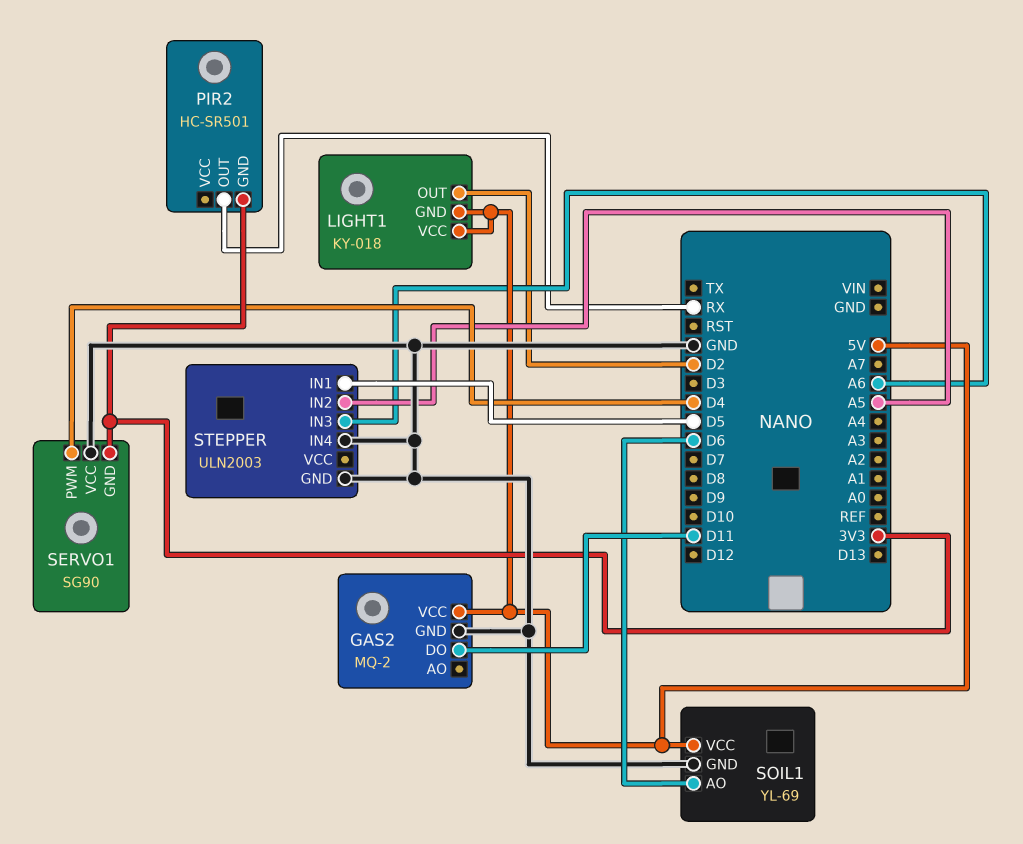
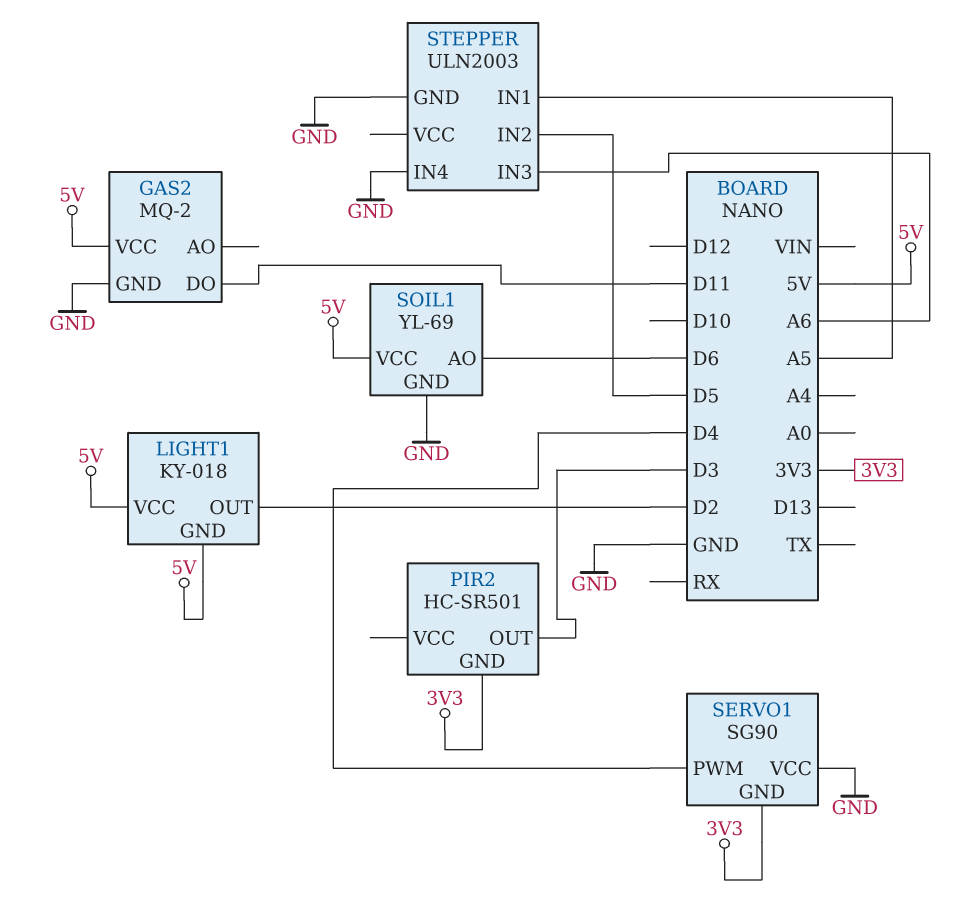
PIR2 pin OUT: RX -> D3
STEPPER pin IN1: D5 -> A5
STEPPER pin IN2: A5 -> D5

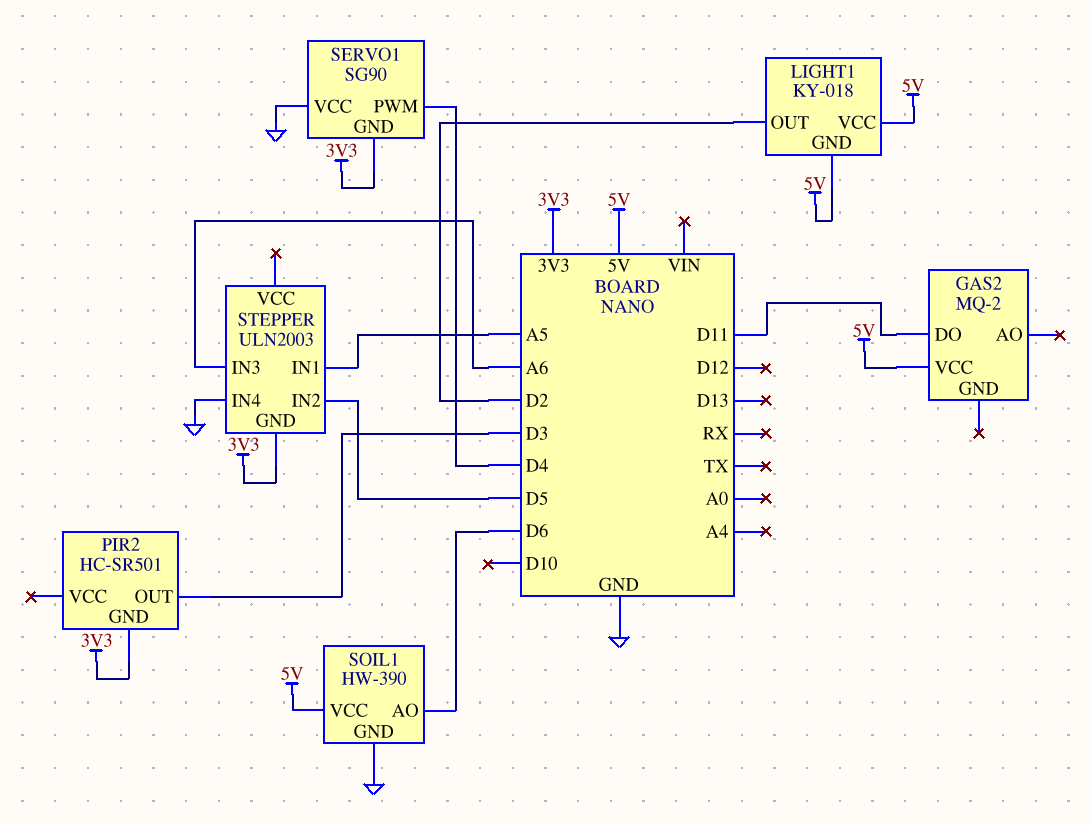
GAS2 pin GND: GND -> none
SOIL1: YL-69 -> HW-390
STEPPER pin GND: GND -> 3V3

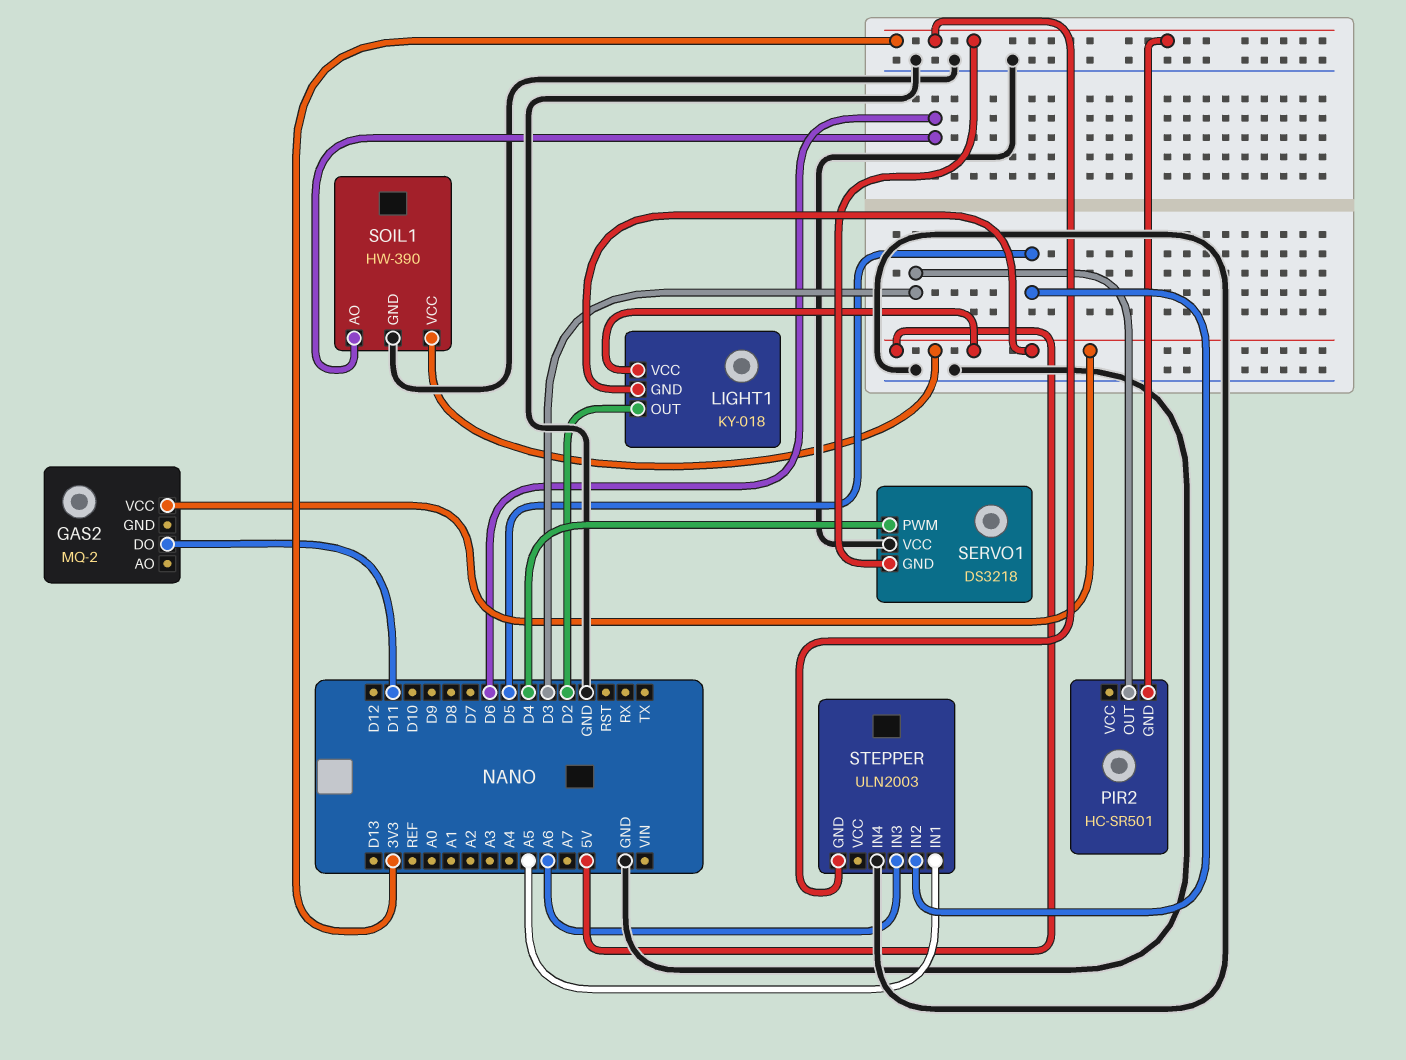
SERVO1: SG90 -> DS3218

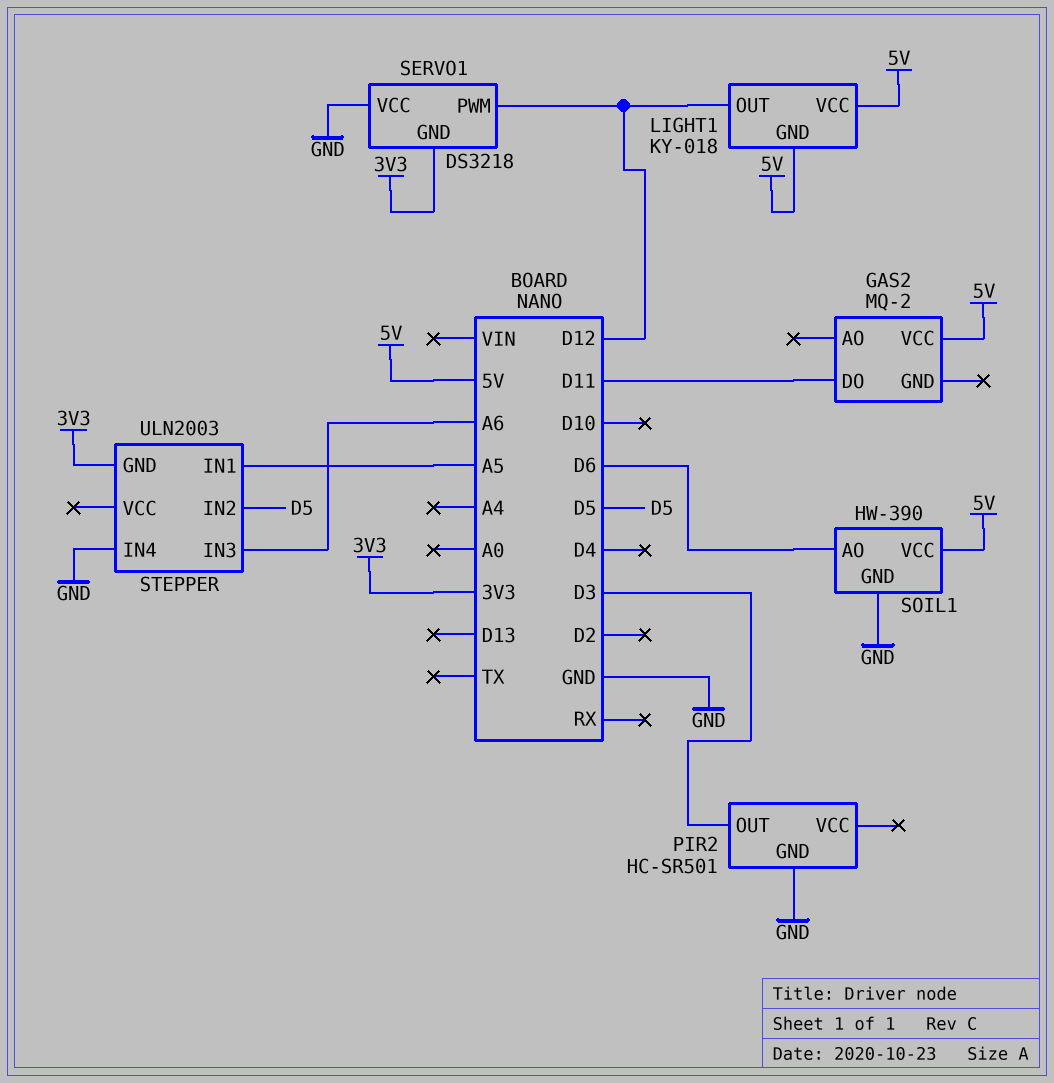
LIGHT1 pin OUT: D2 -> D12
PIR2 pin GND: 3V3 -> GND
SERVO1 pin PWM: D4 -> D12

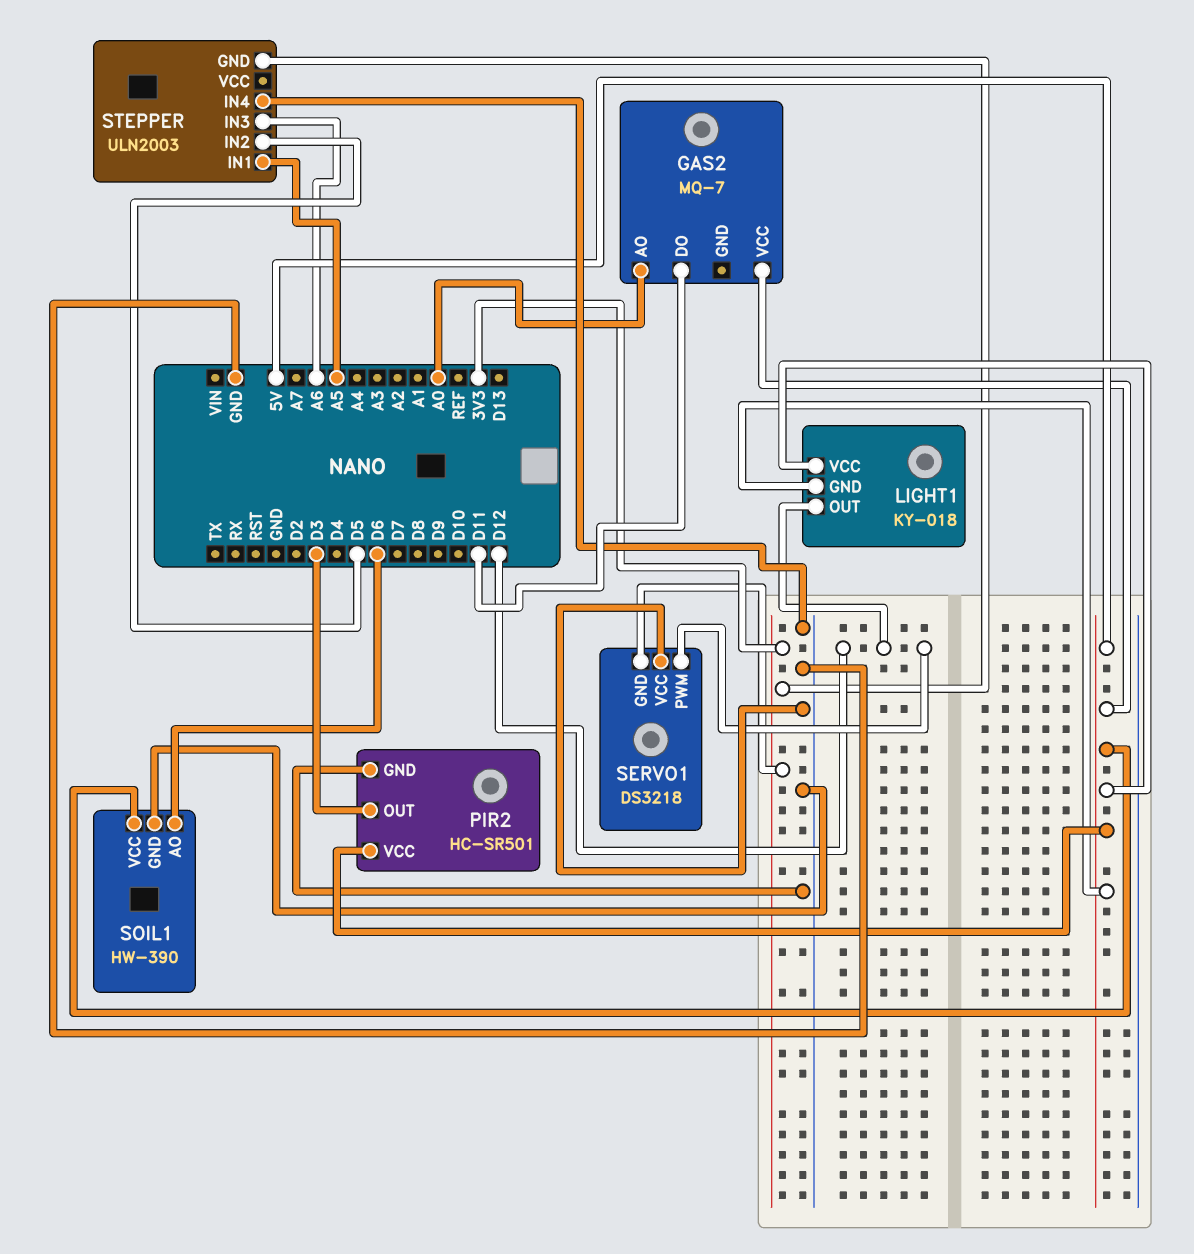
GAS2: MQ-2 -> MQ-7
GAS2 pin AO: none -> A0
PIR2 pin VCC: none -> 5V

